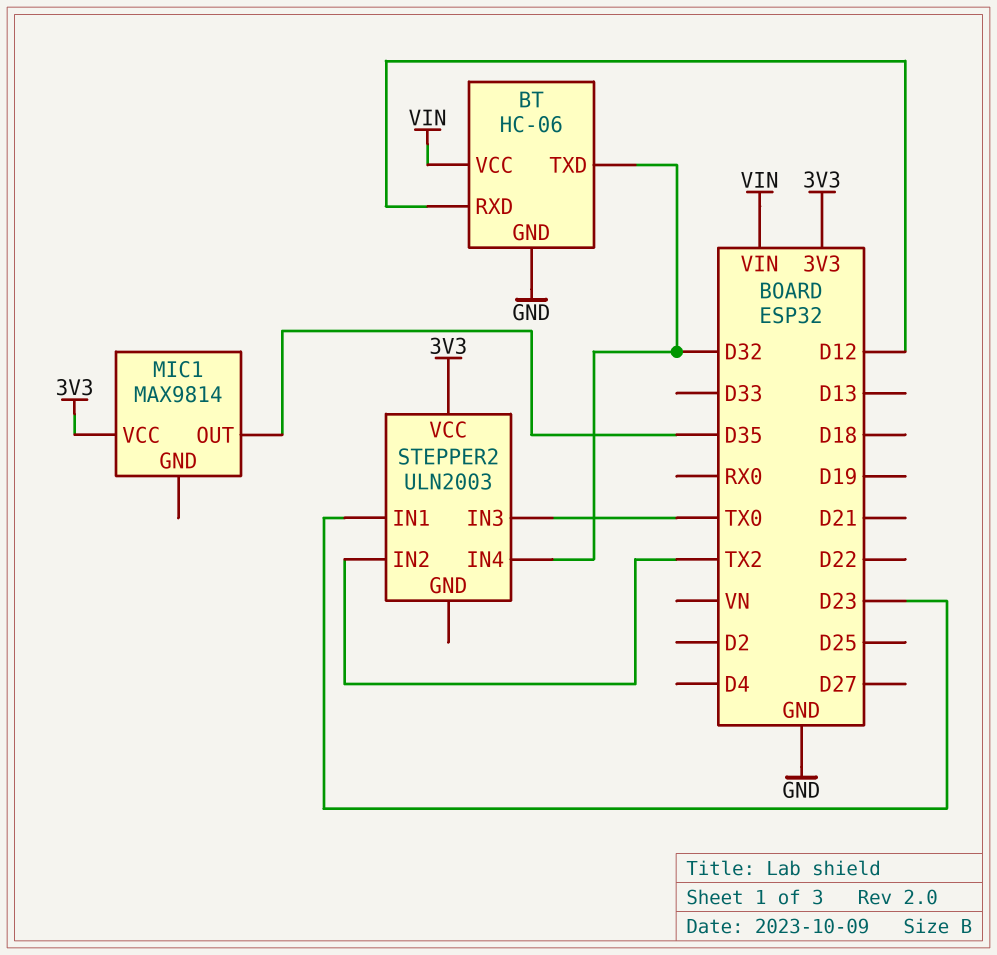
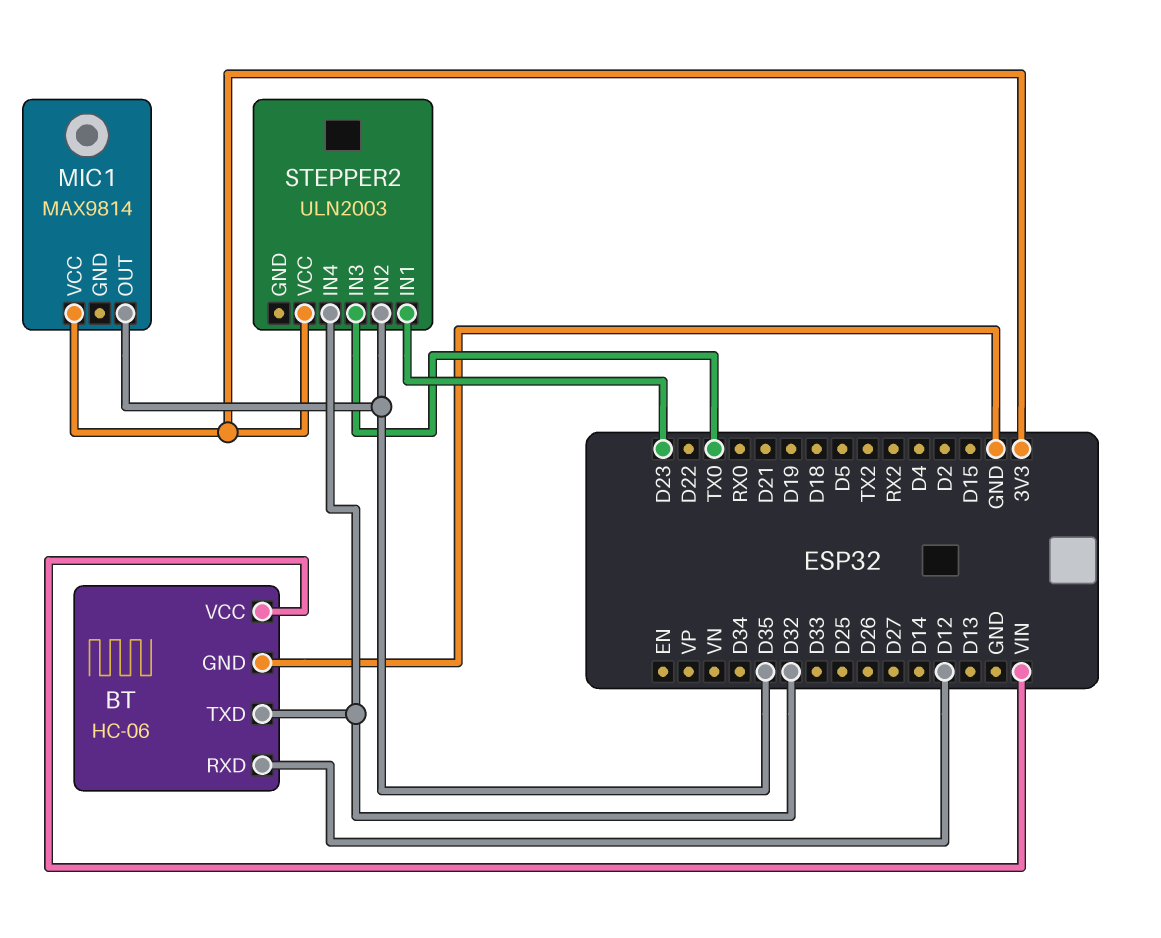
STEPPER2 pin IN2: TX2 -> D35

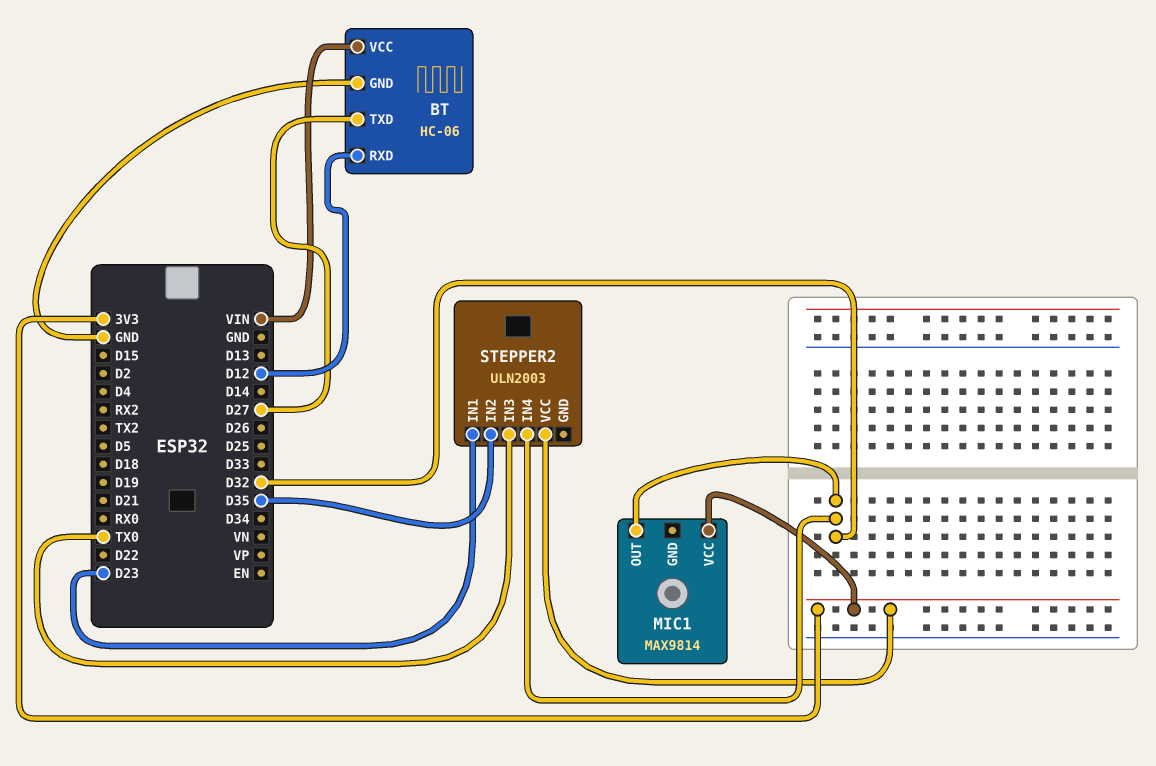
BT pin TXD: D32 -> D27
MIC1 pin OUT: D35 -> D32

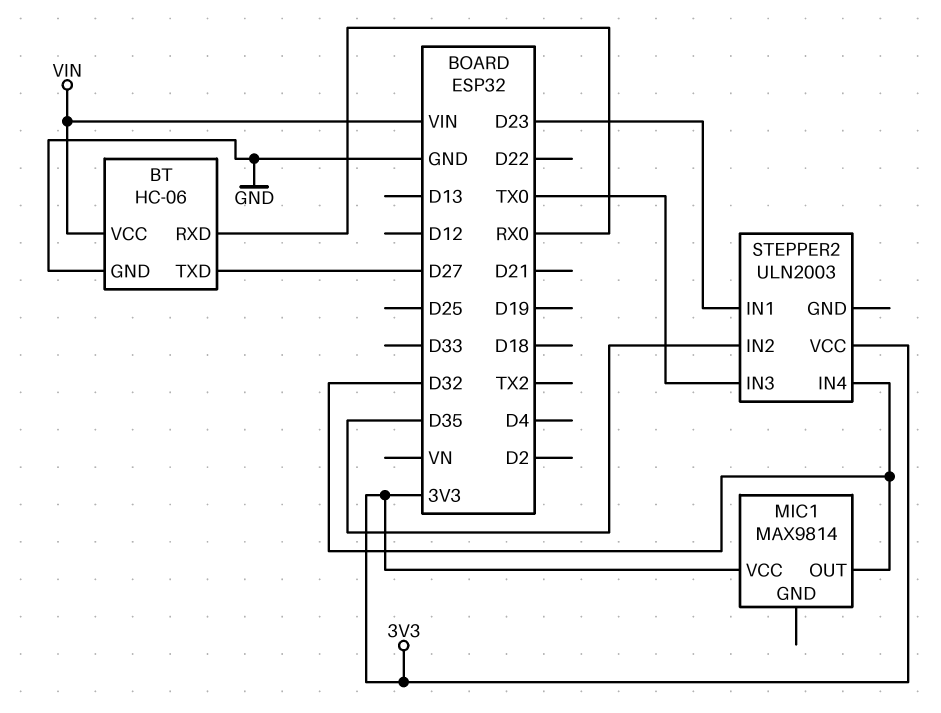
BT pin RXD: D12 -> RX0

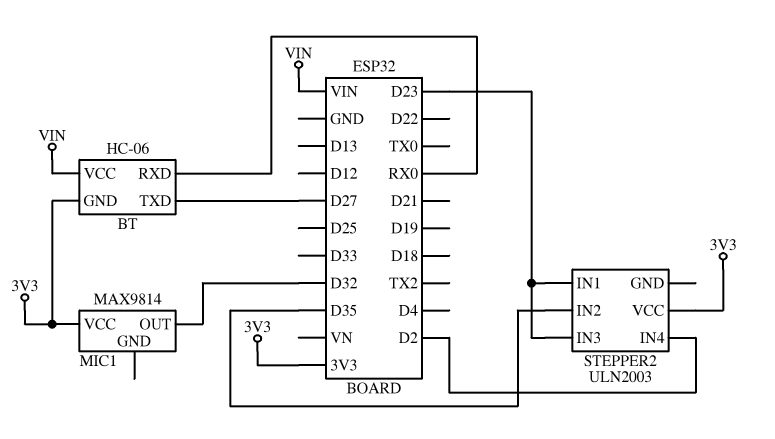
BT pin GND: GND -> 3V3
STEPPER2 pin IN3: TX0 -> D23
STEPPER2 pin IN4: D32 -> D2

